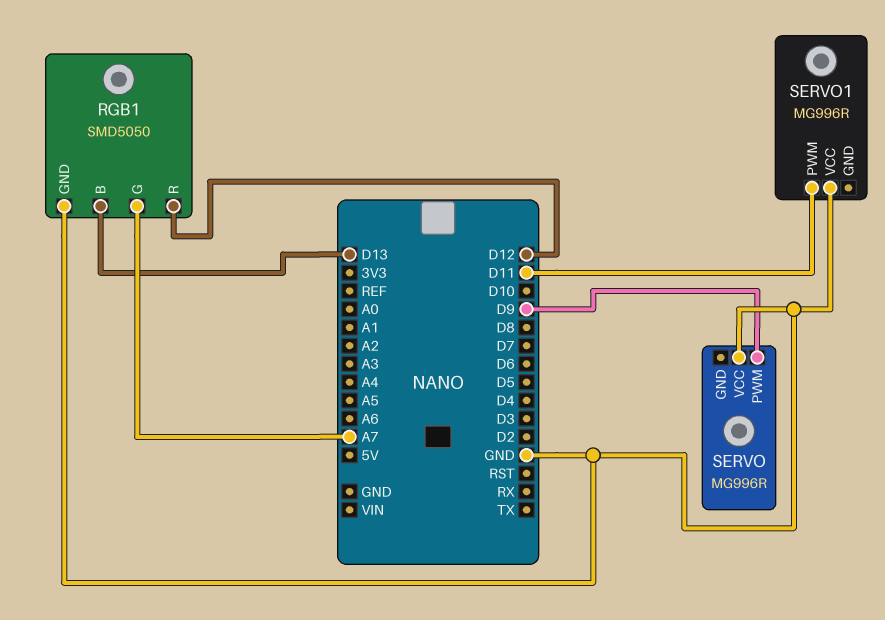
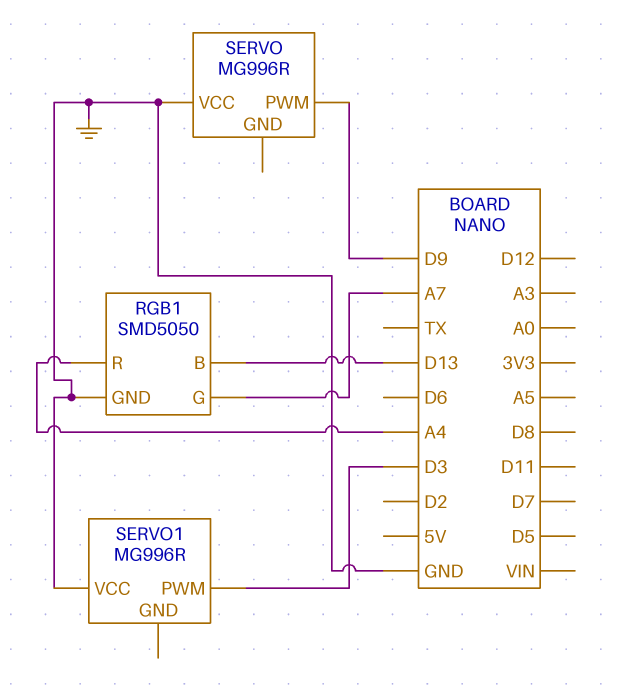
RGB1 pin R: D12 -> A4
SERVO1 pin PWM: D11 -> D3

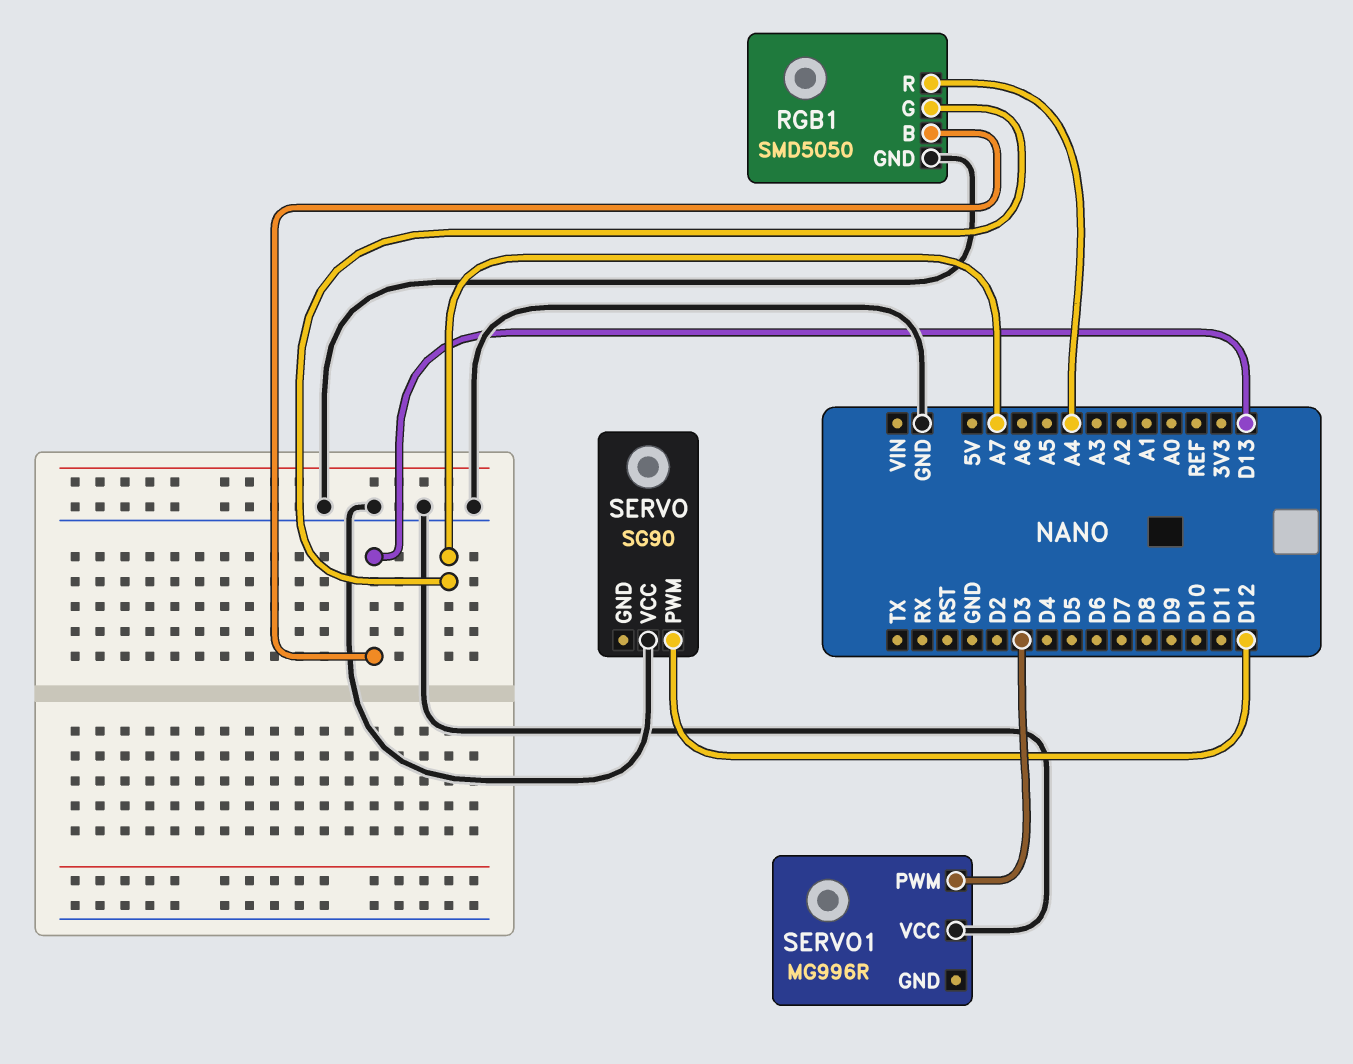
SERVO: MG996R -> SG90
SERVO pin PWM: D9 -> D12

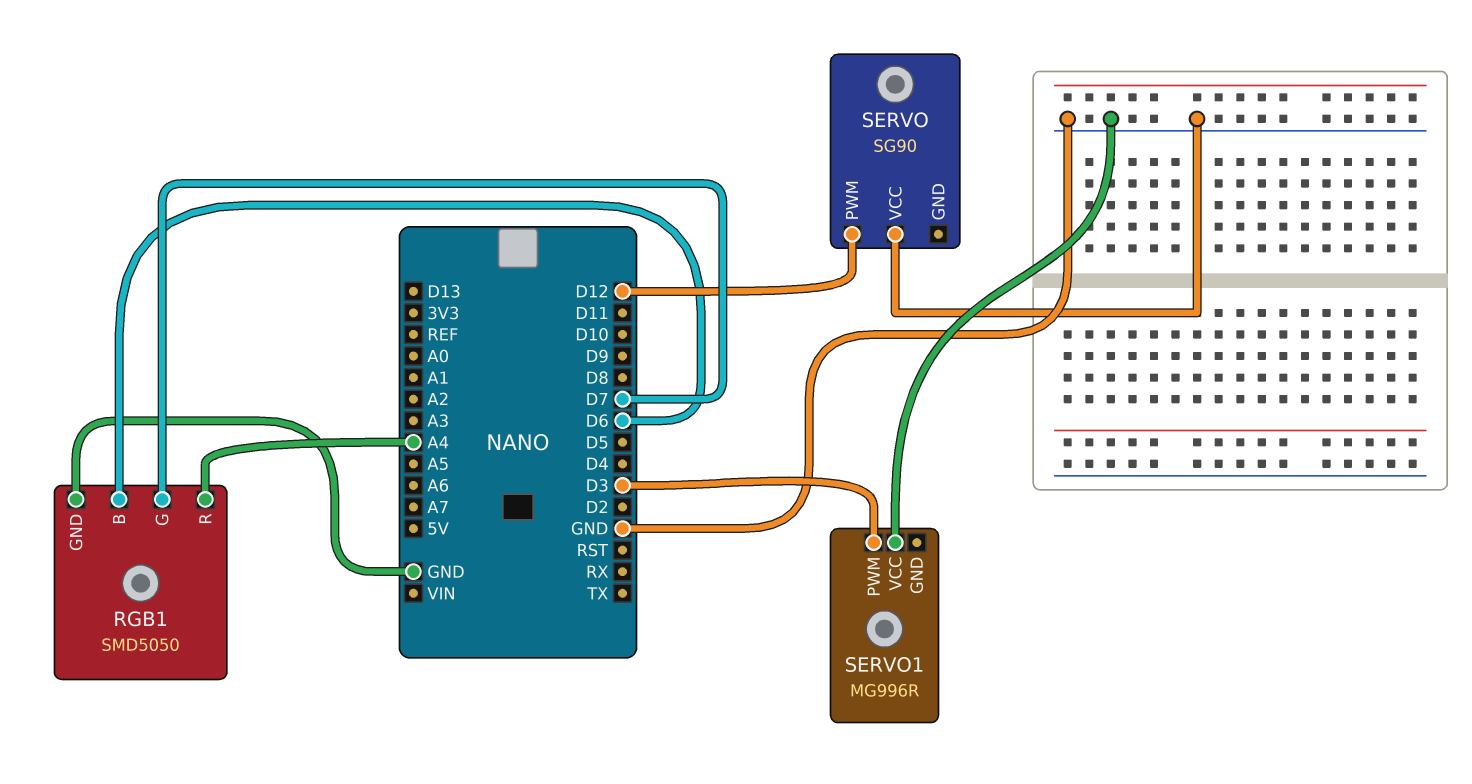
RGB1 pin B: D13 -> D6
RGB1 pin G: A7 -> D7

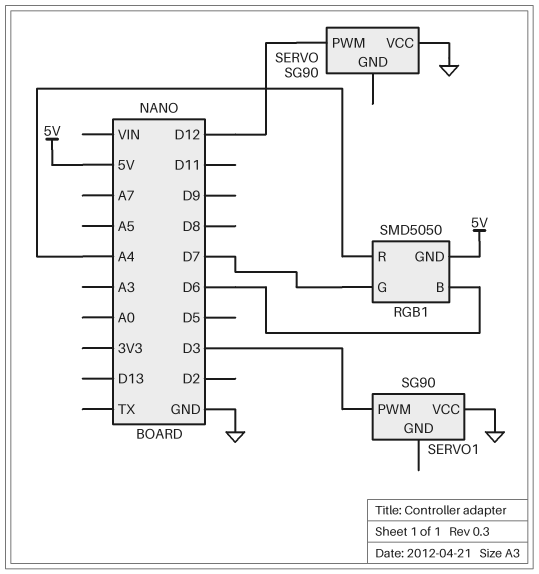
RGB1 pin GND: GND -> 5V
SERVO1: MG996R -> SG90

